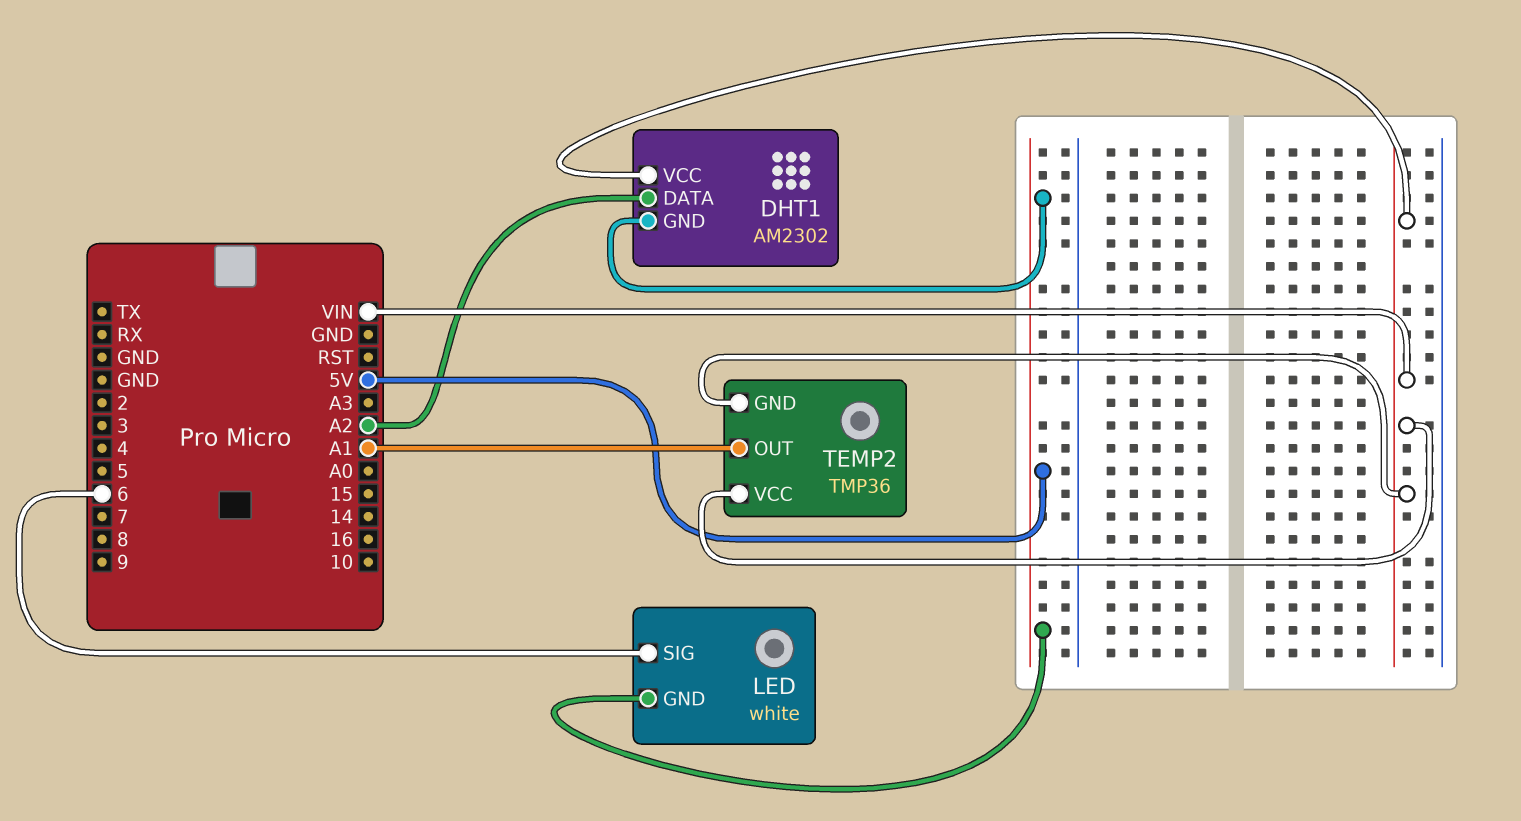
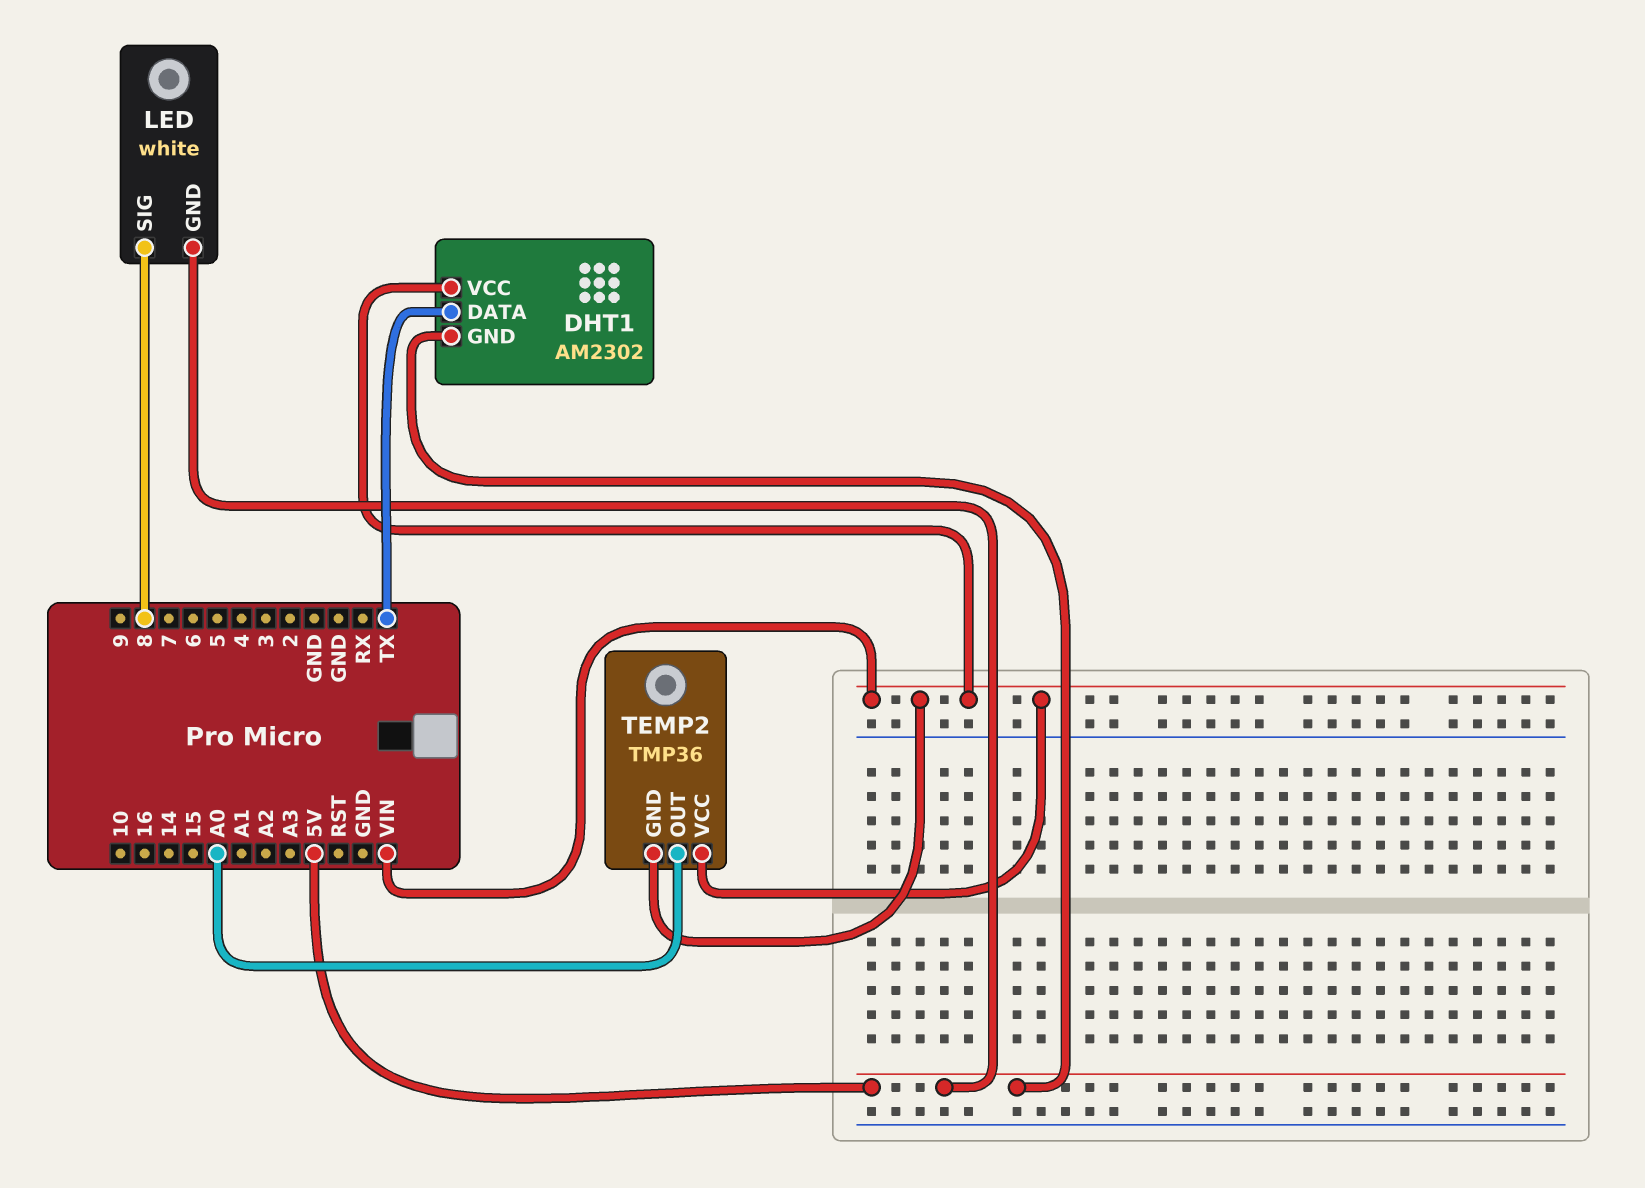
DHT1 pin DATA: A2 -> TX
LED pin SIG: 6 -> 8
TEMP2 pin OUT: A1 -> A0

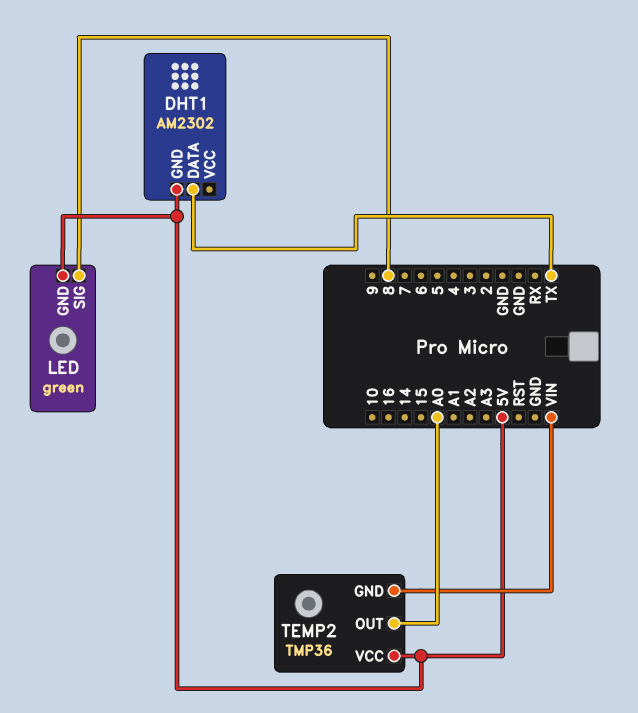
DHT1 pin VCC: VIN -> none
LED: white -> green
TEMP2 pin VCC: VIN -> 5V

